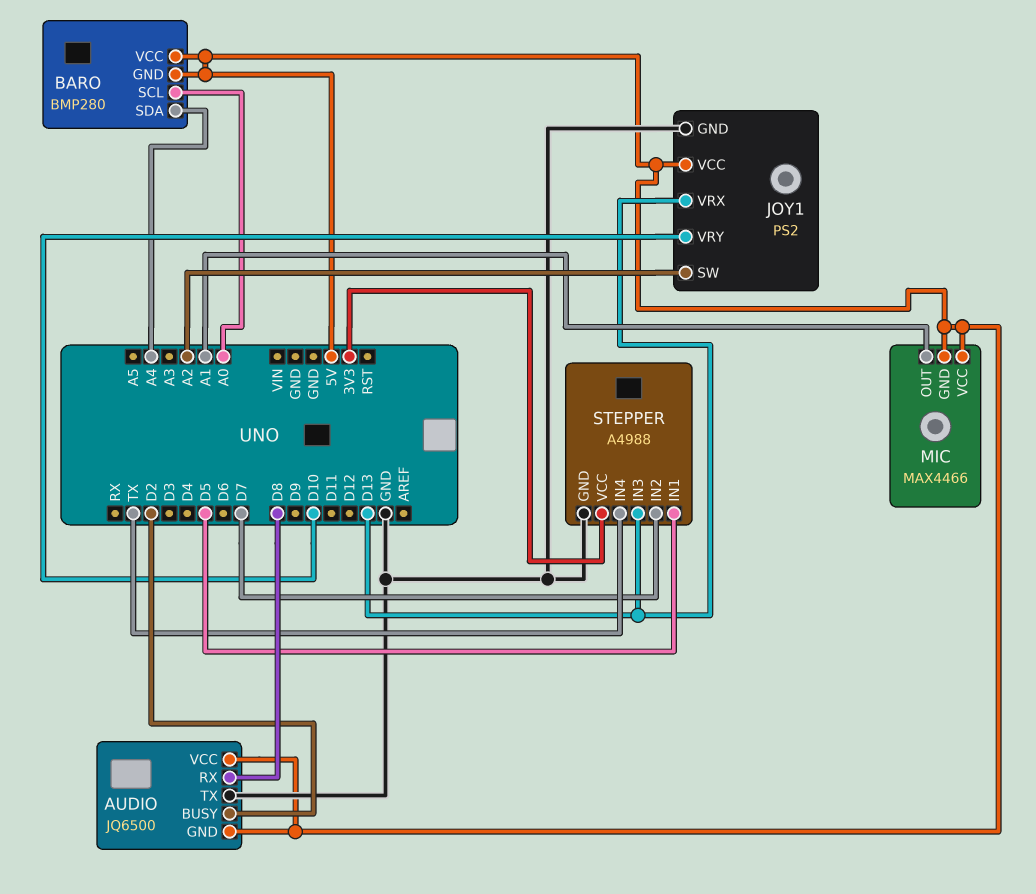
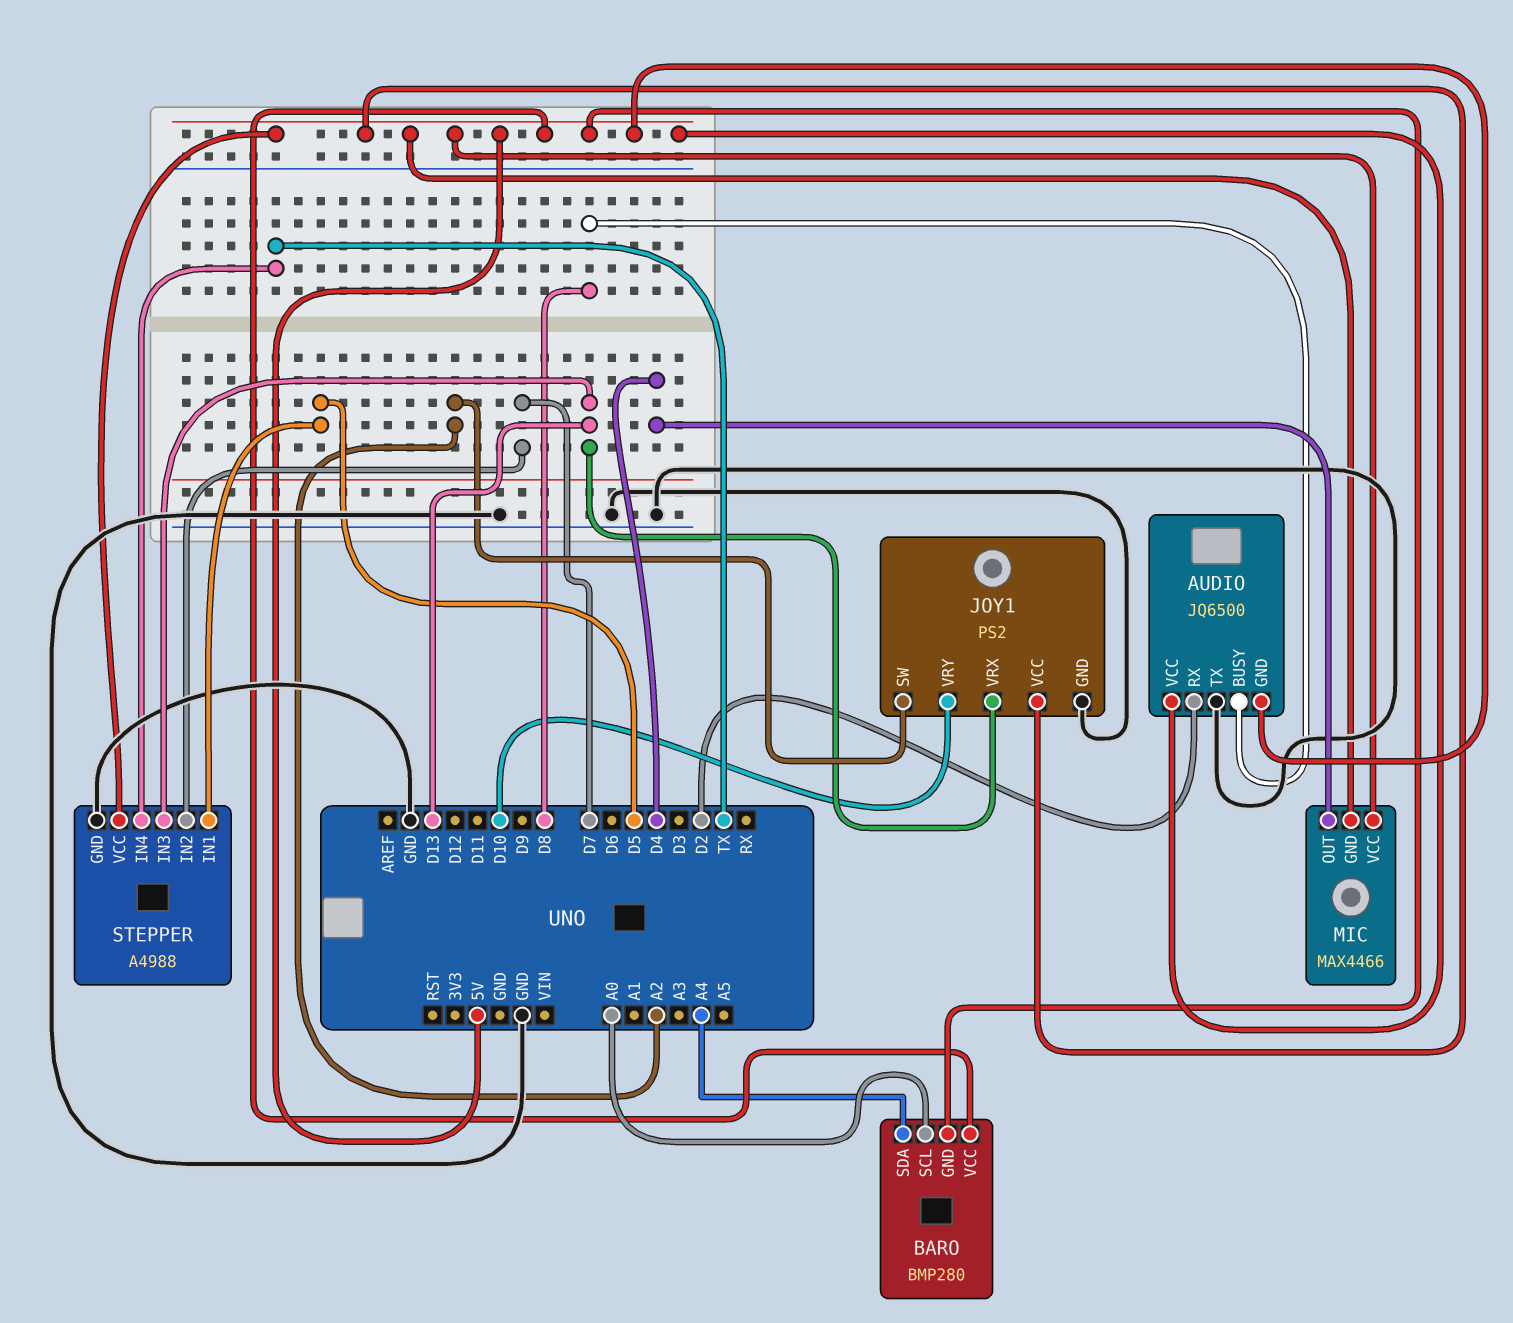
AUDIO pin BUSY: D2 -> D8
AUDIO pin RX: D8 -> D2
MIC pin OUT: A1 -> D4
STEPPER pin VCC: 3V3 -> 5V

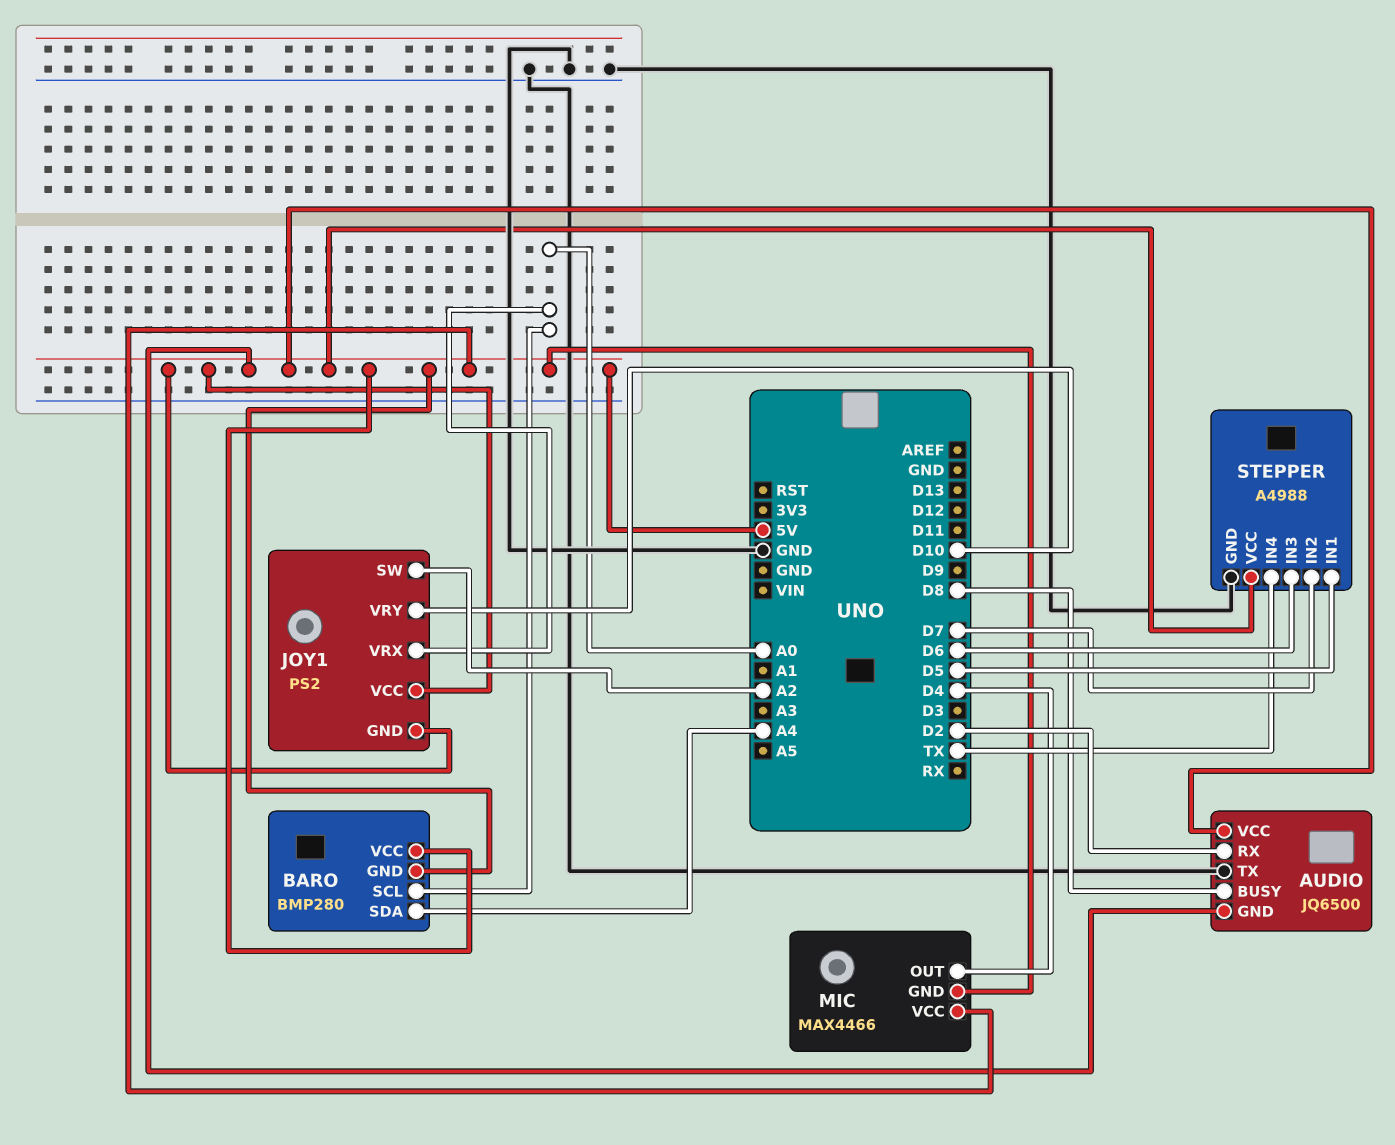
JOY1 pin GND: GND -> 5V
JOY1 pin VRX: D13 -> A0
STEPPER pin IN3: D13 -> D6

